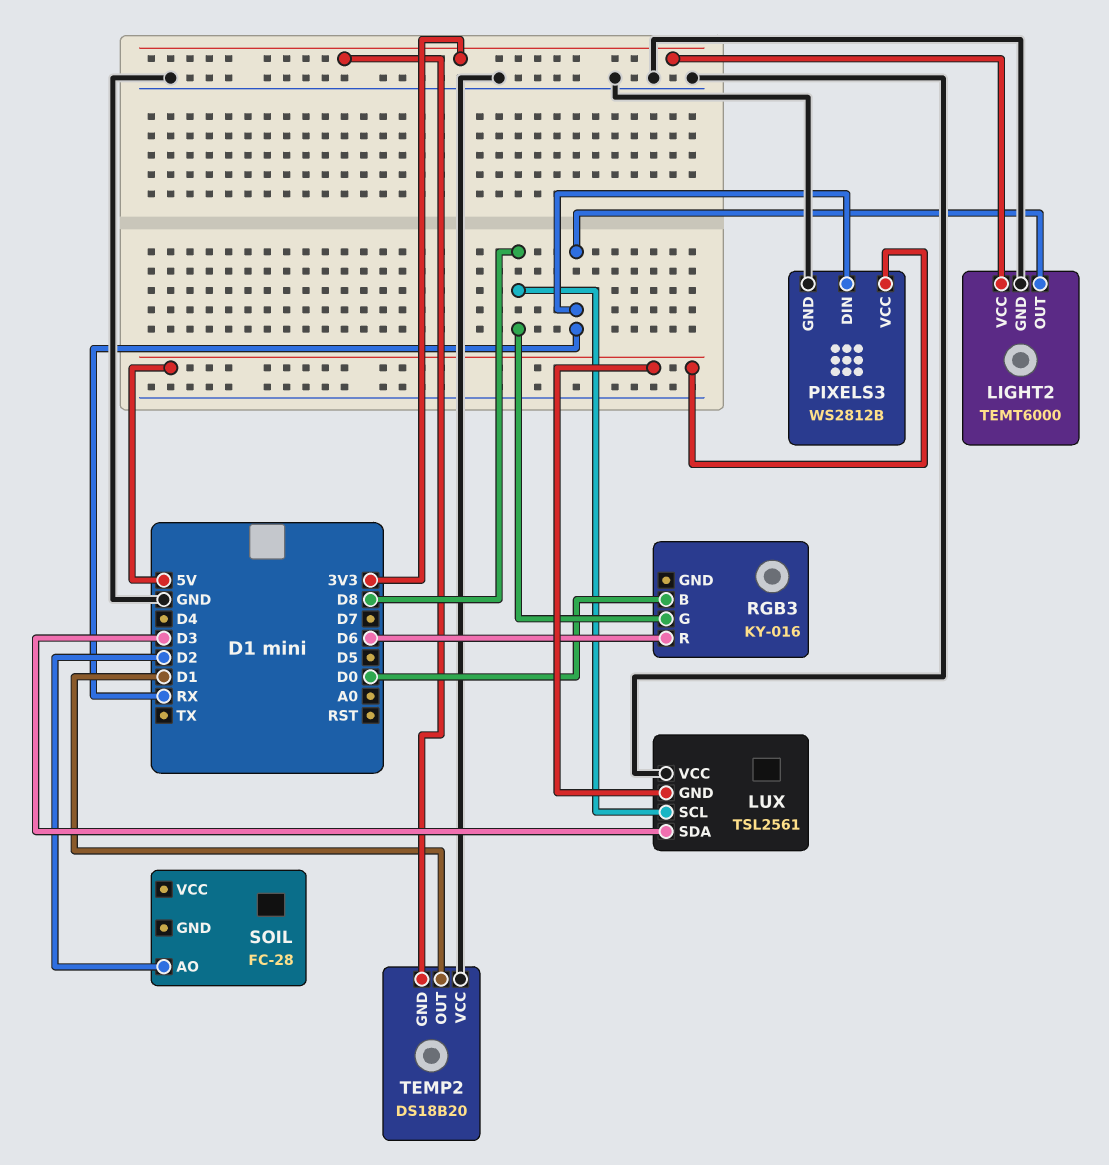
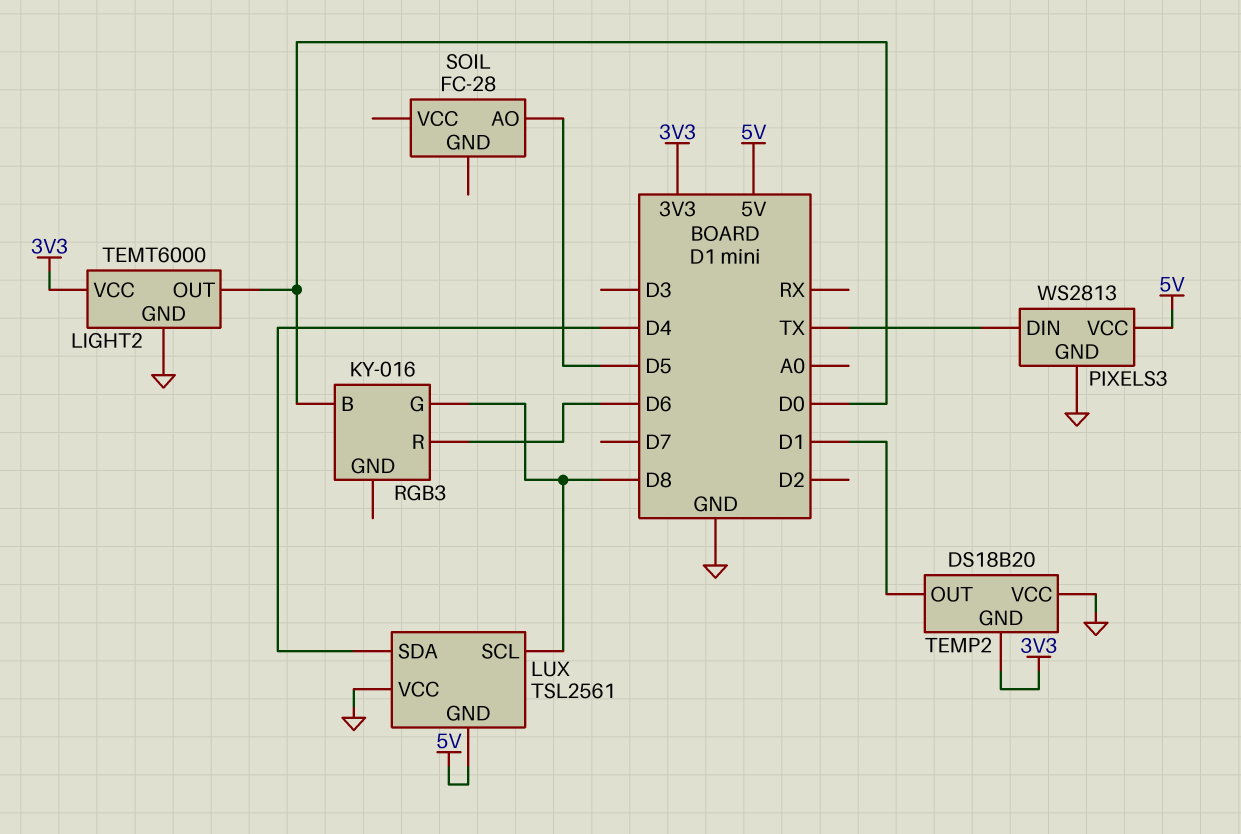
LIGHT2 pin OUT: RX -> D0
LUX pin SDA: D3 -> D4
PIXELS3: WS2812B -> WS2813
PIXELS3 pin DIN: RX -> TX
SOIL pin AO: D2 -> D5

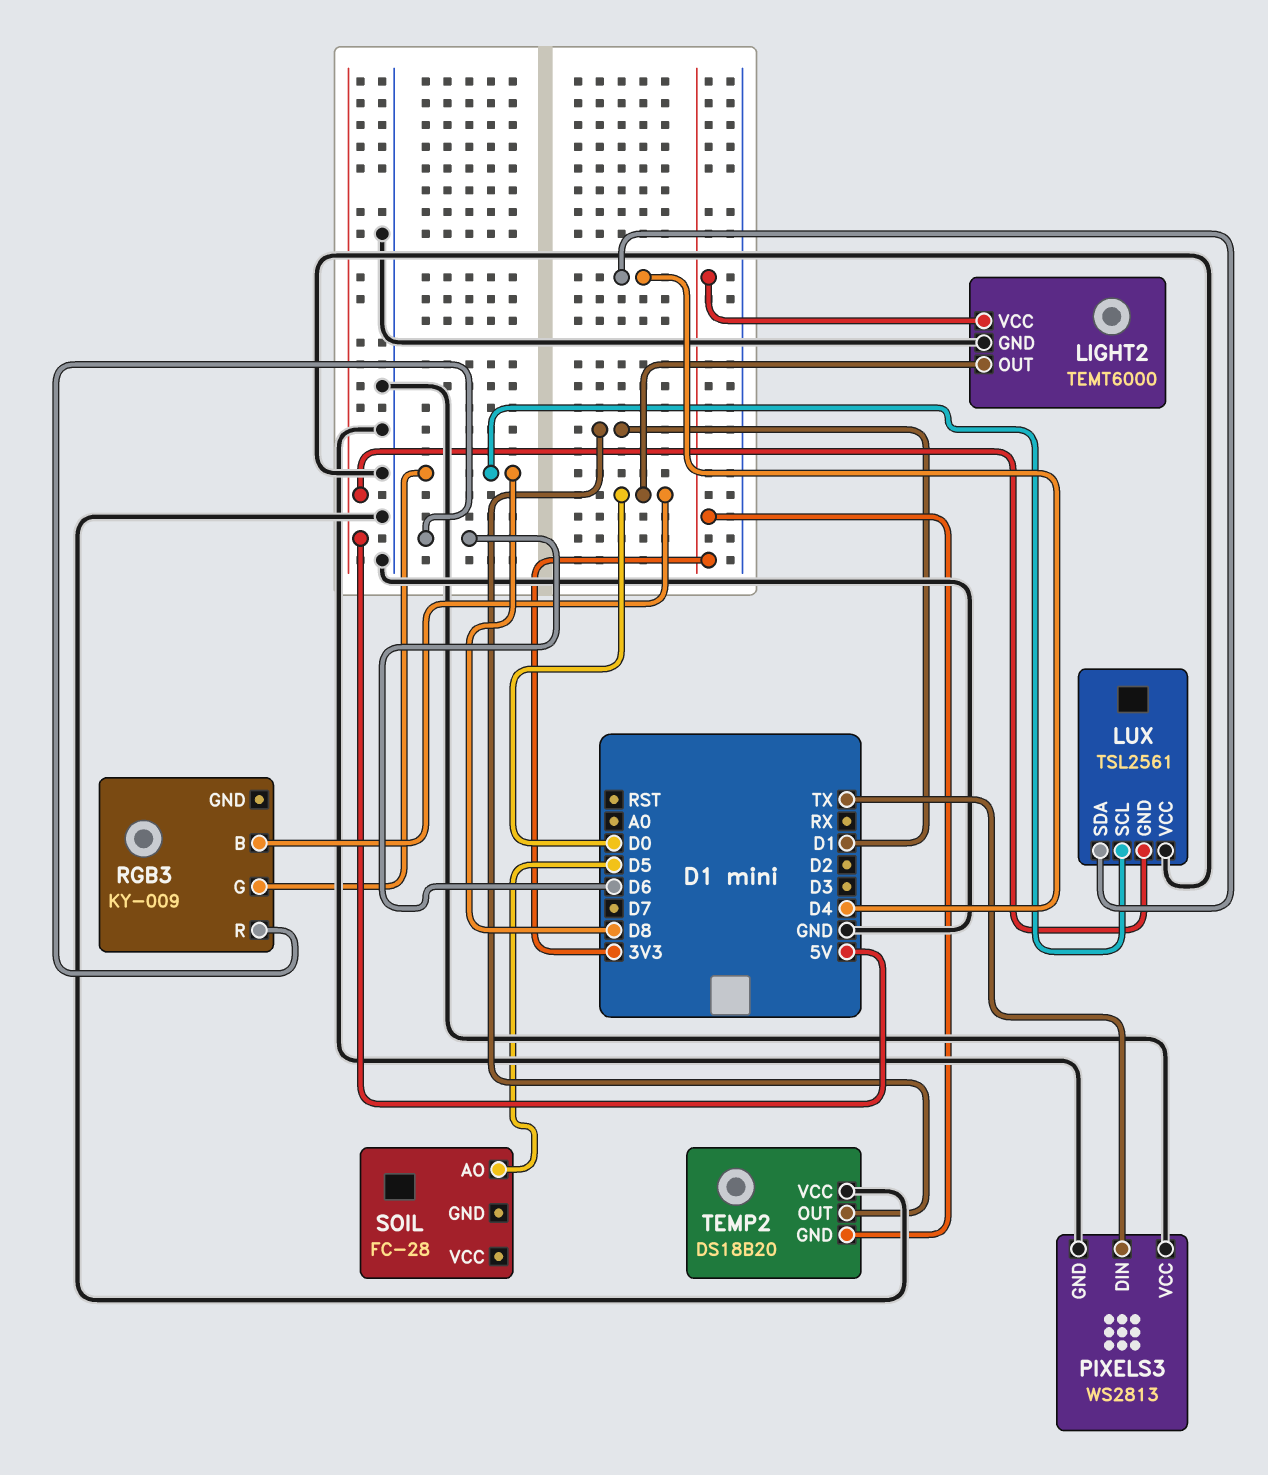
PIXELS3 pin VCC: 5V -> GND
RGB3: KY-016 -> KY-009

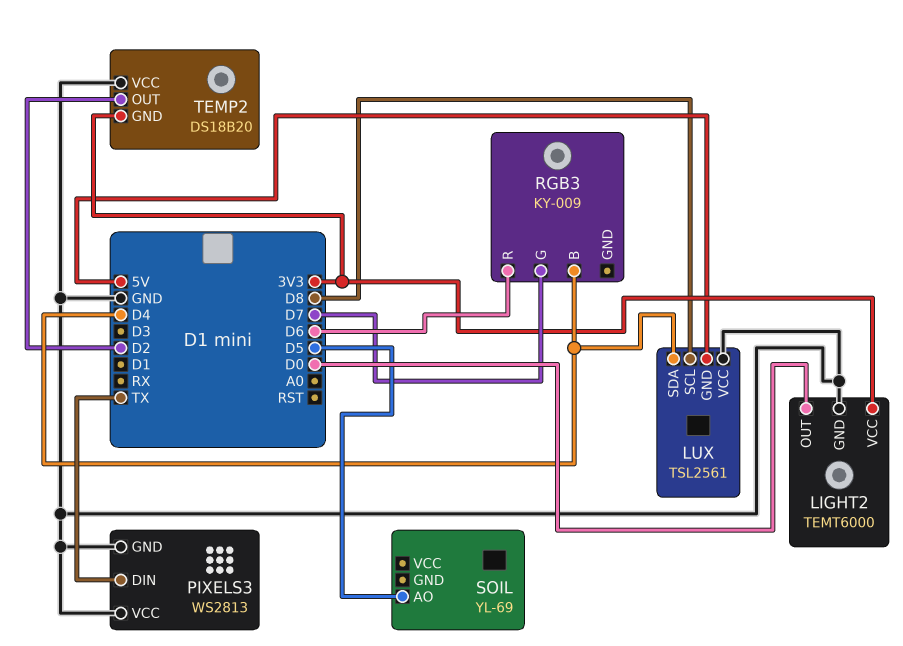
RGB3 pin B: D0 -> D4
RGB3 pin G: D8 -> D7
SOIL: FC-28 -> YL-69
TEMP2 pin OUT: D1 -> D2

